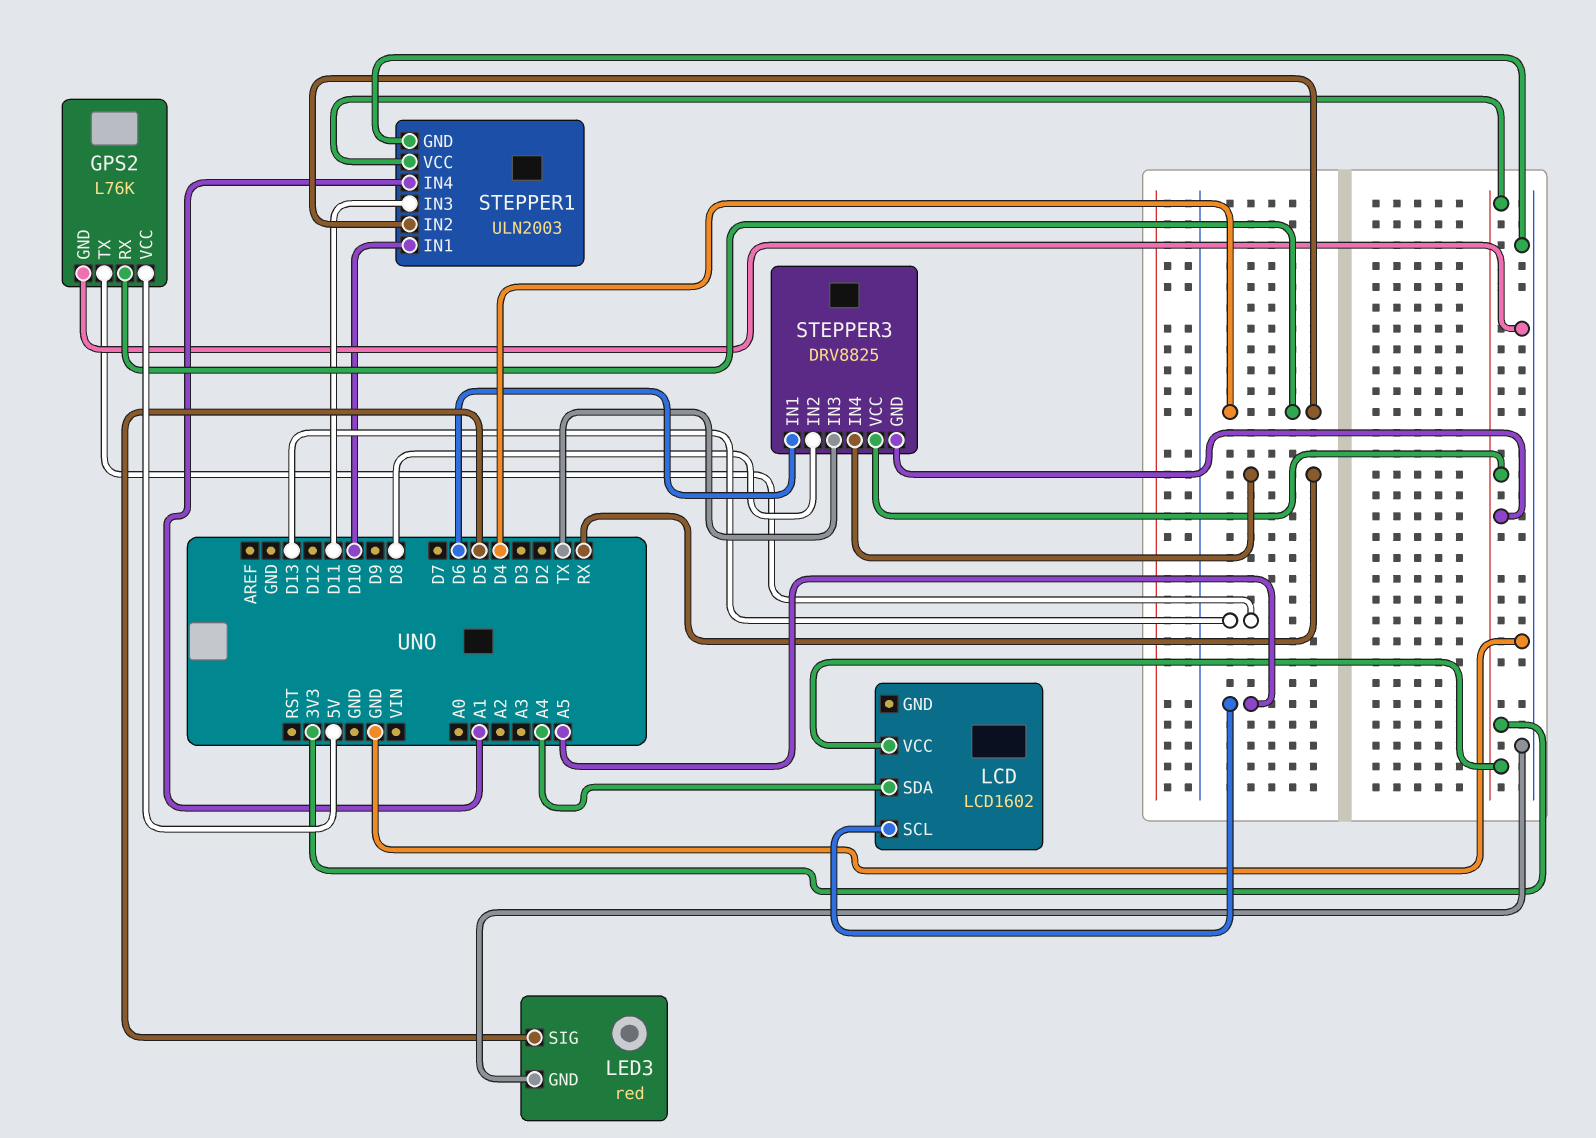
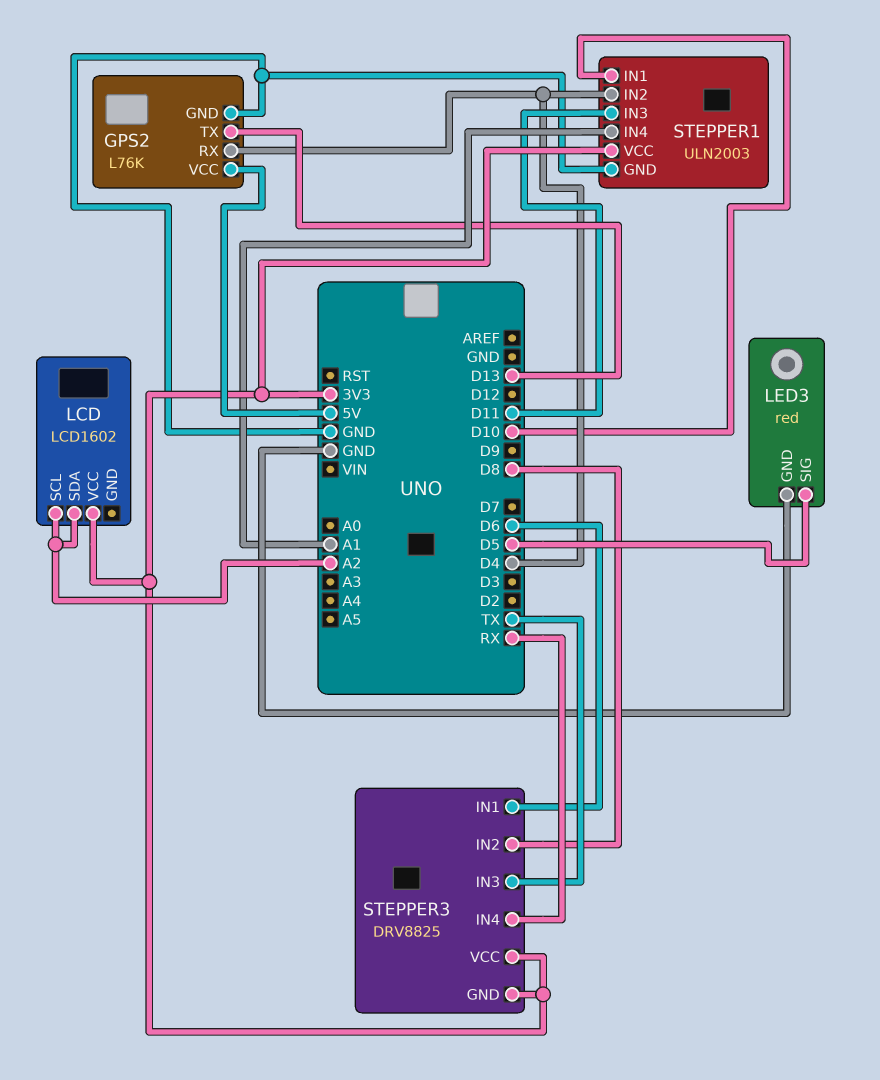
LCD pin SCL: A5 -> A2
LCD pin SDA: A4 -> A2

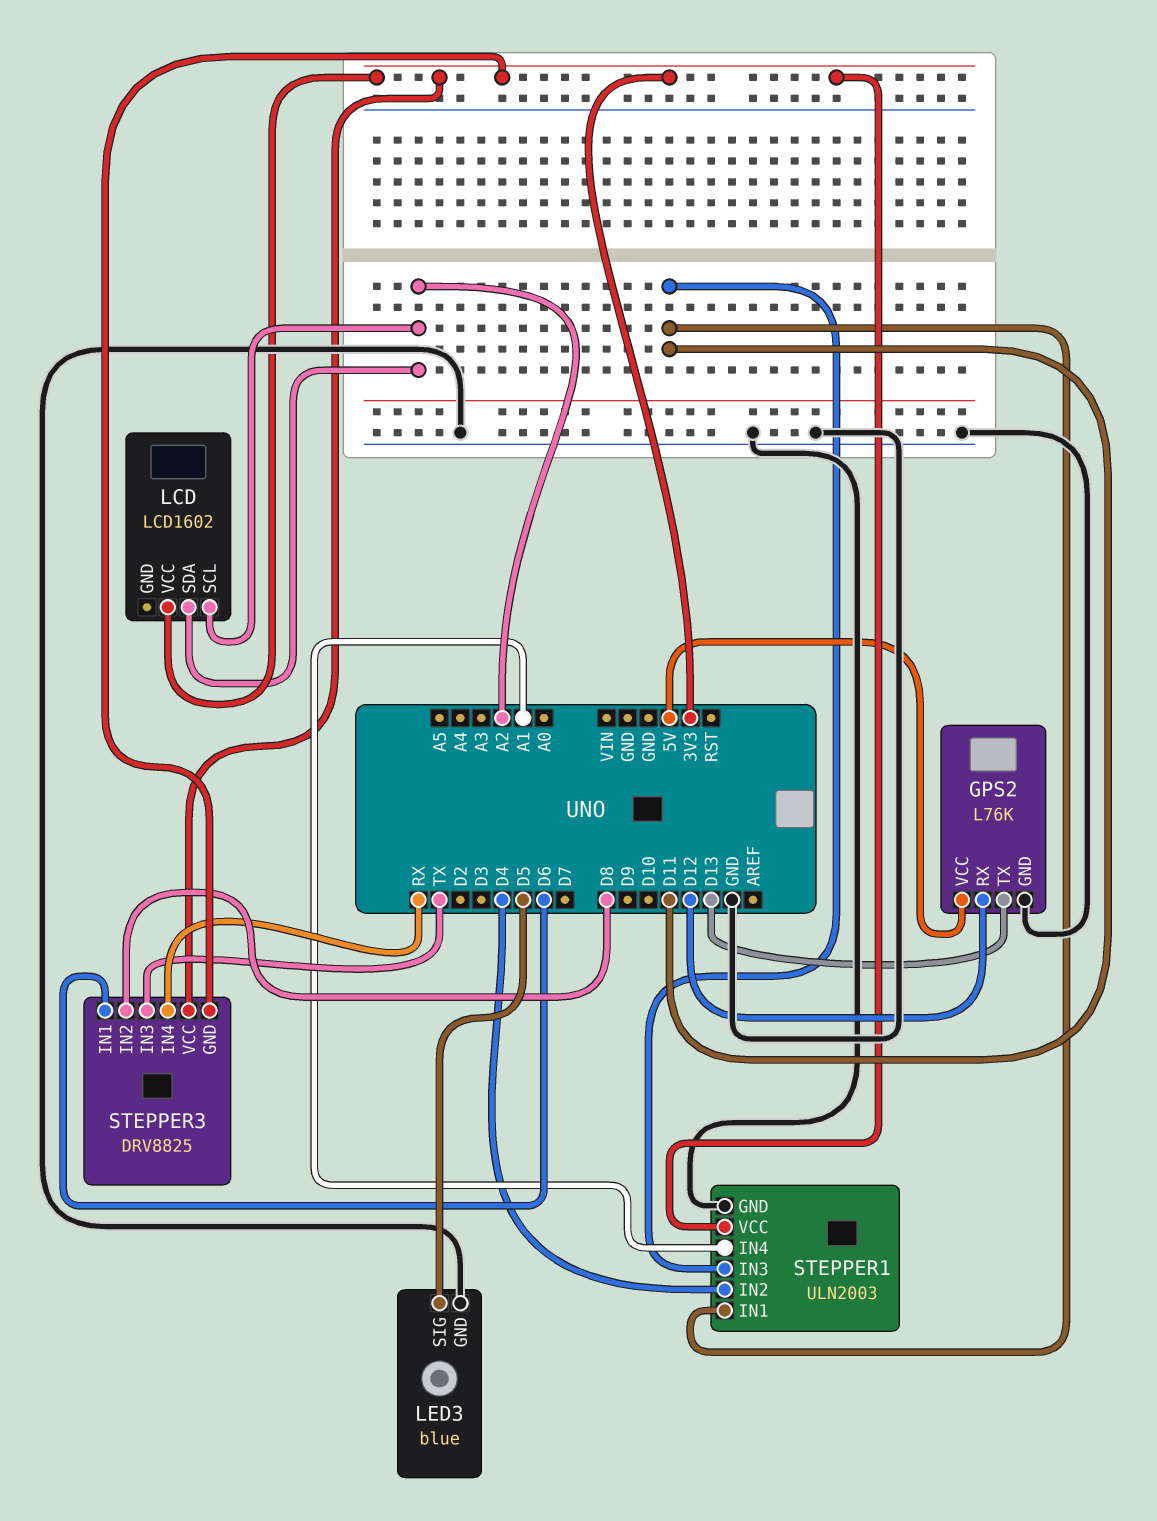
GPS2 pin RX: D4 -> D12
LED3: red -> blue
STEPPER1 pin IN1: D10 -> D11

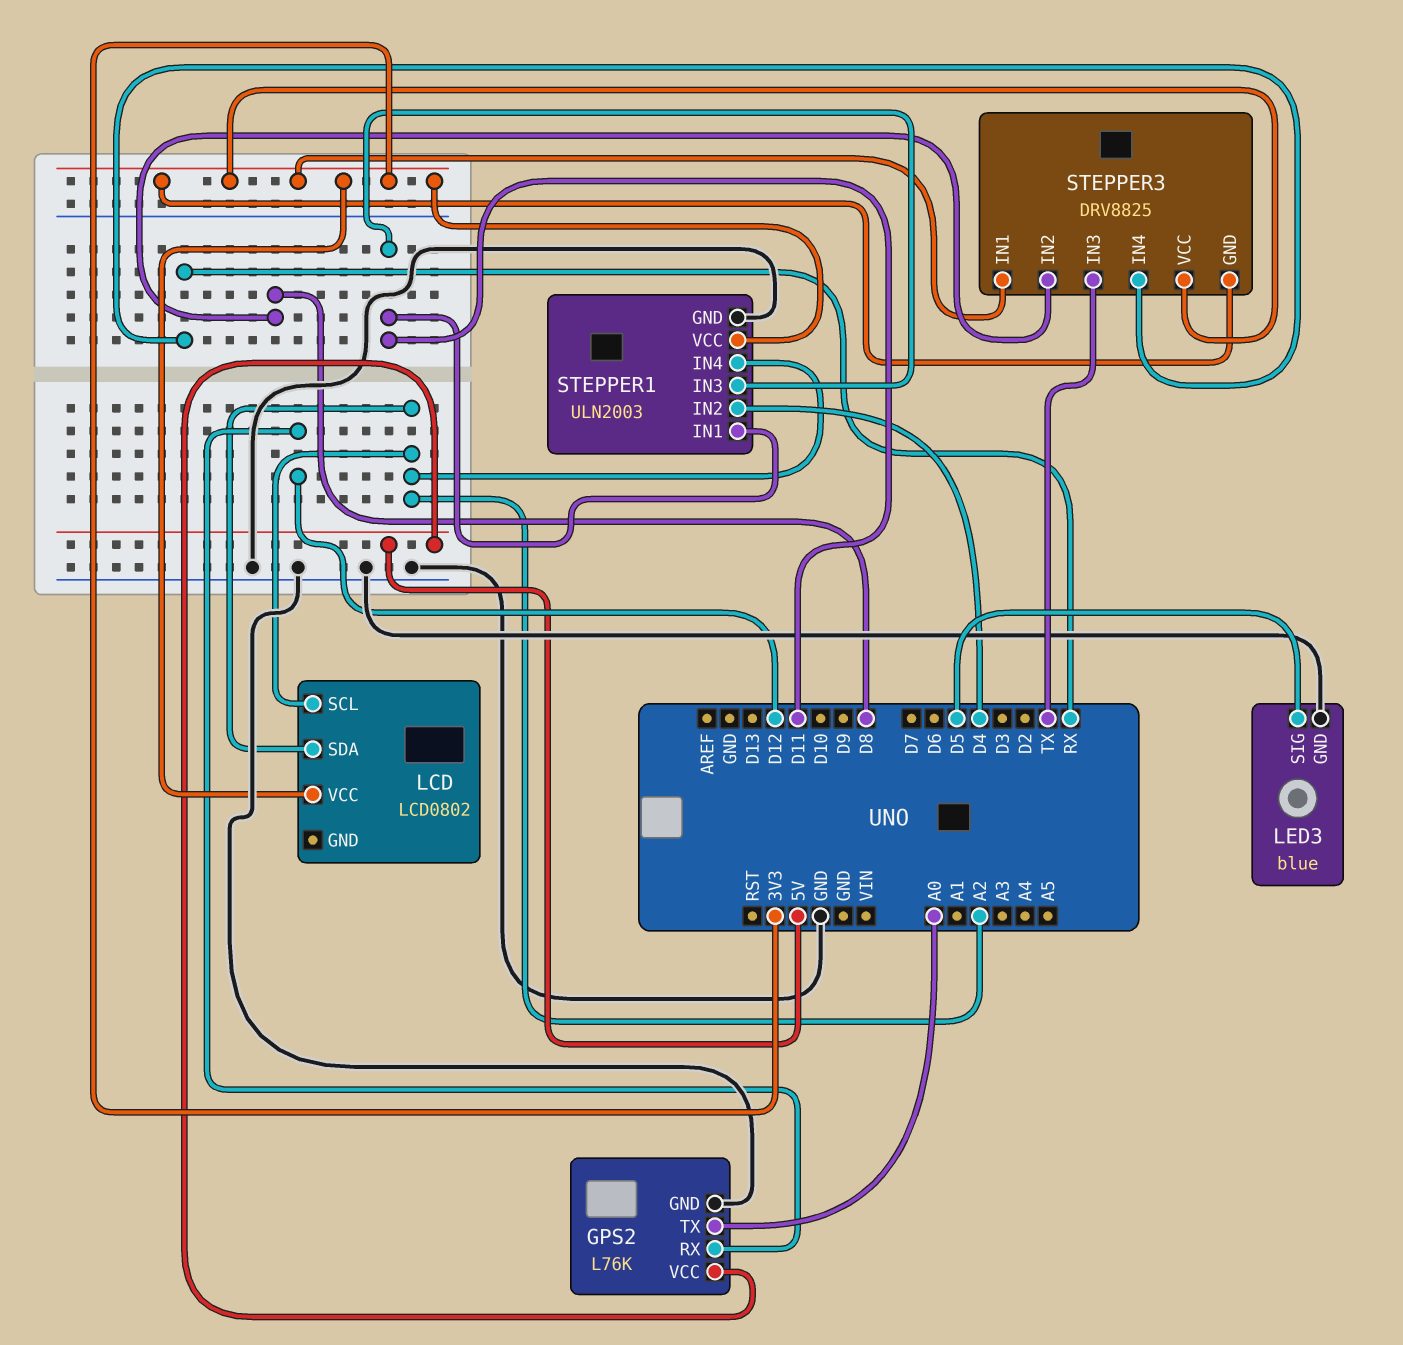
GPS2 pin TX: D13 -> A0
LCD: LCD1602 -> LCD0802
STEPPER1 pin IN4: A1 -> A2
STEPPER3 pin IN1: D6 -> 3V3

